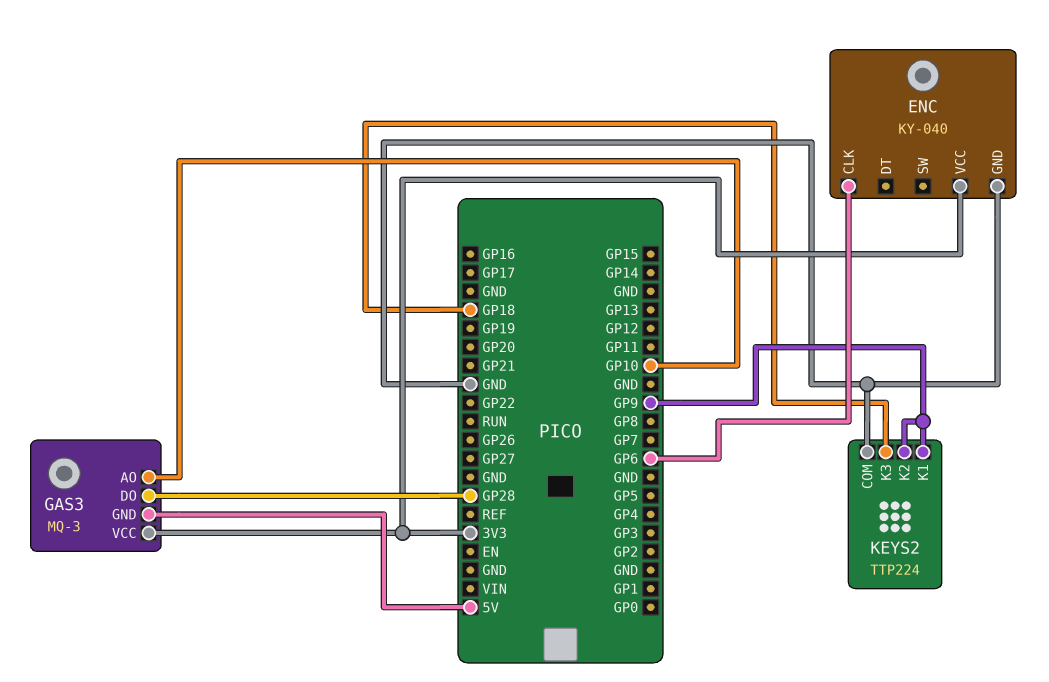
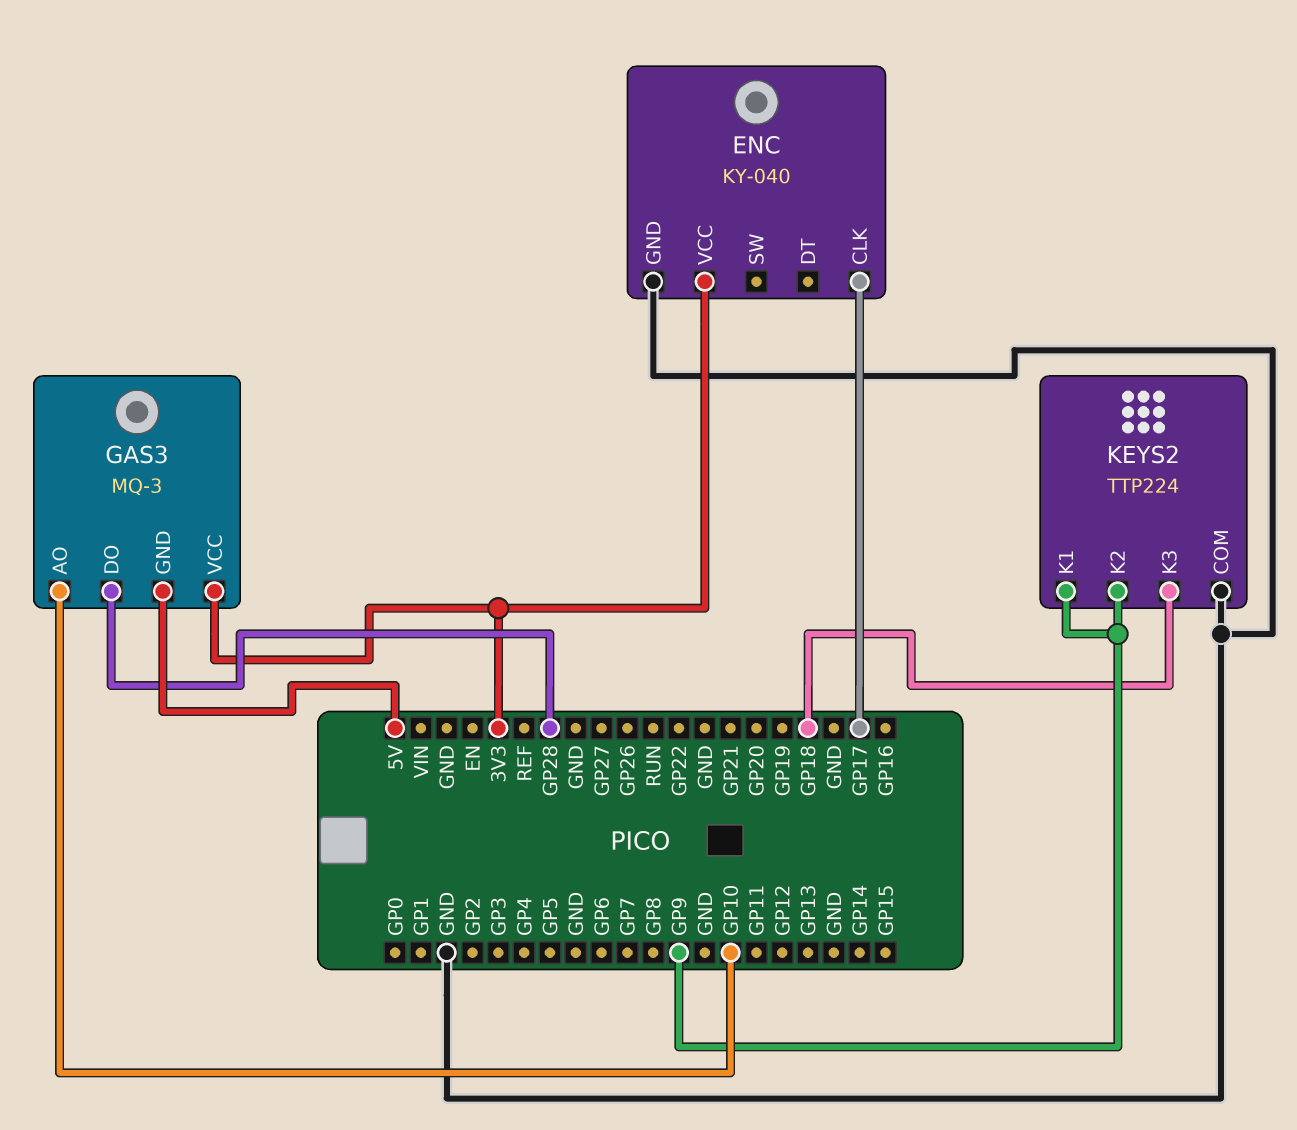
ENC pin CLK: GP6 -> GP17

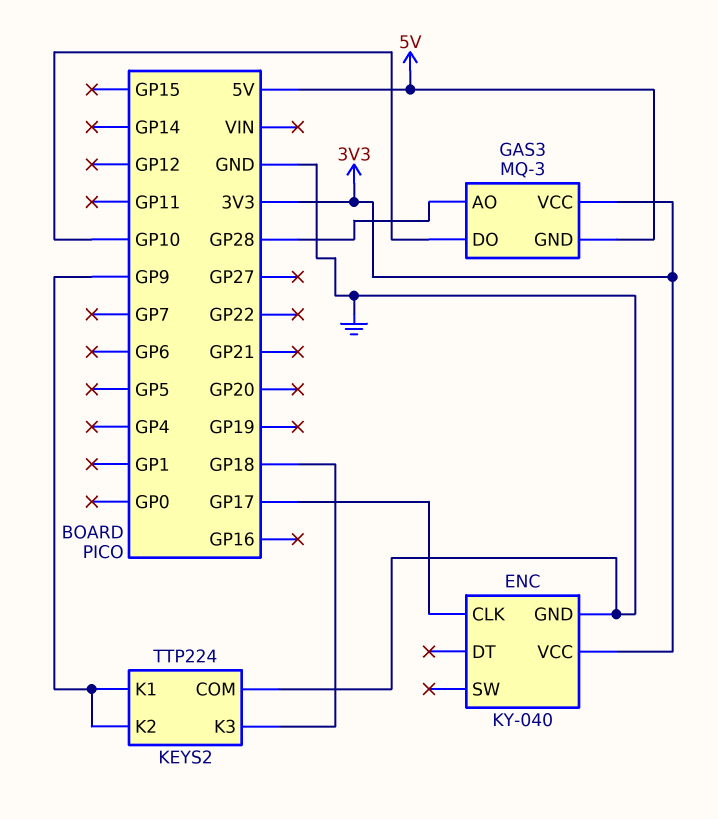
GAS3 pin AO: GP10 -> GP28
GAS3 pin DO: GP28 -> GP10

